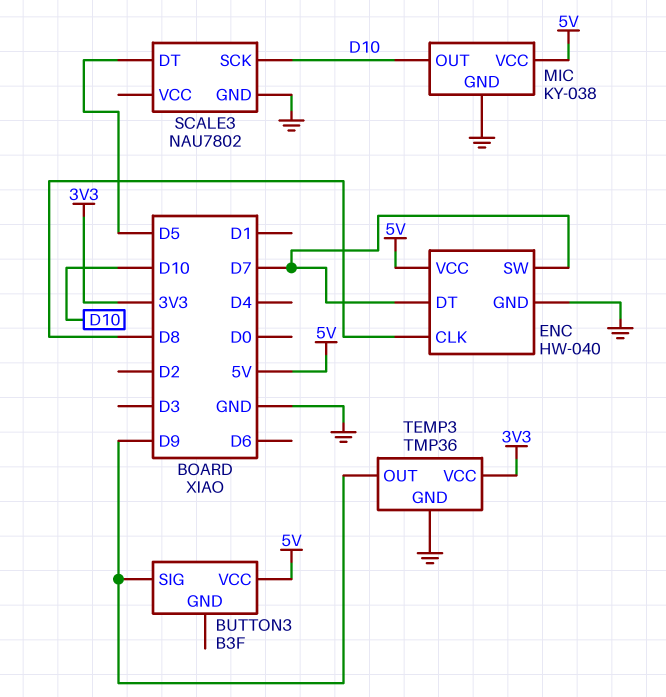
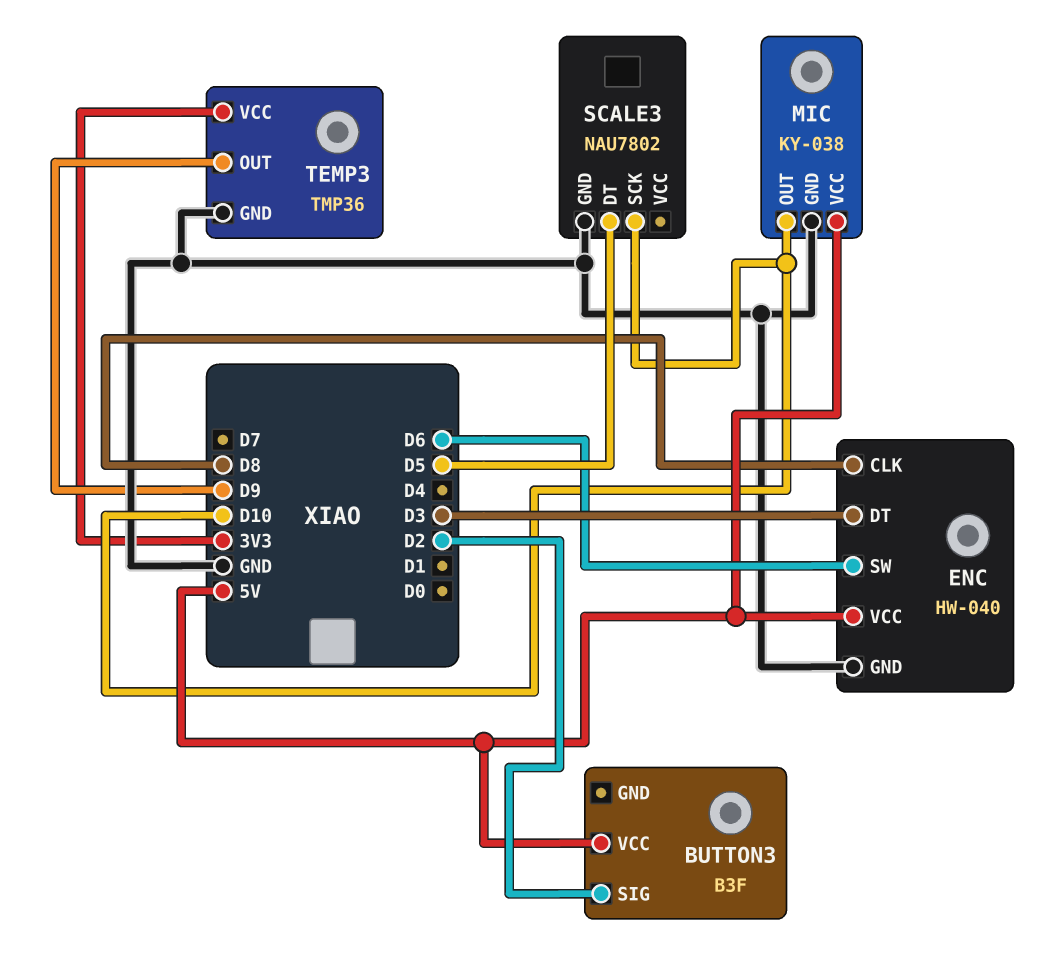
BUTTON3 pin SIG: D9 -> D2
ENC pin DT: D7 -> D3
ENC pin SW: D7 -> D6

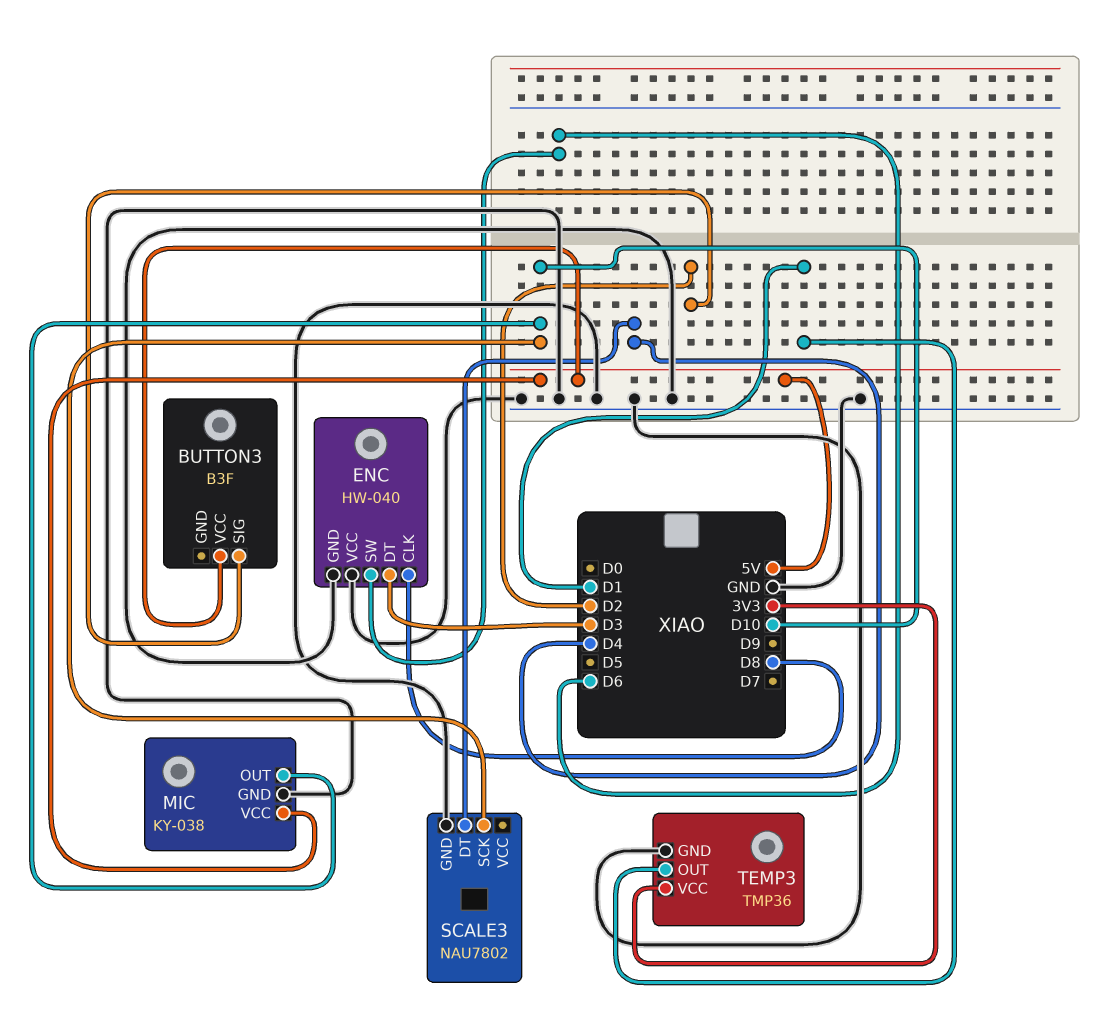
ENC pin VCC: 5V -> GND
SCALE3 pin DT: D5 -> D4
TEMP3 pin OUT: D9 -> D1

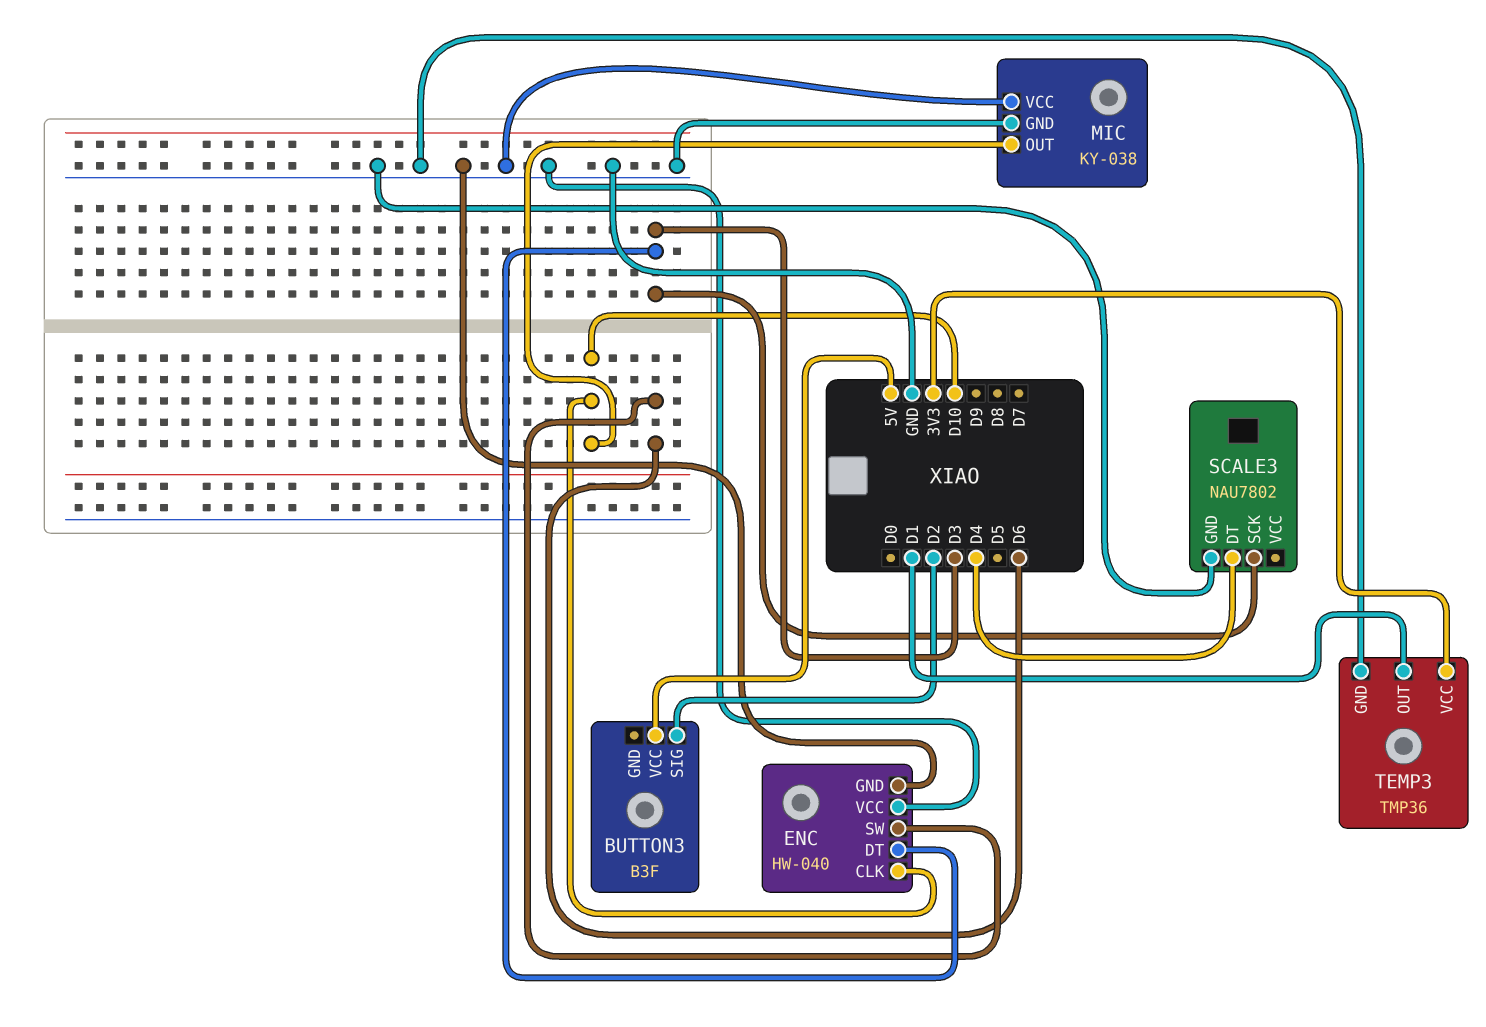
ENC pin CLK: D8 -> D10
MIC pin VCC: 5V -> GND
SCALE3 pin SCK: D10 -> D3

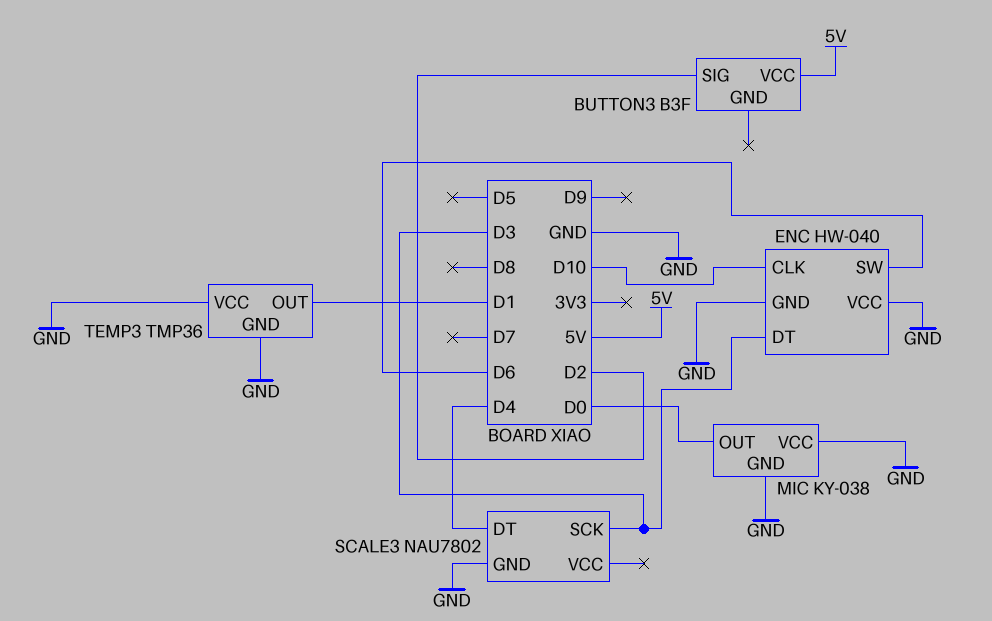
MIC pin OUT: D10 -> D0
TEMP3 pin VCC: 3V3 -> GND

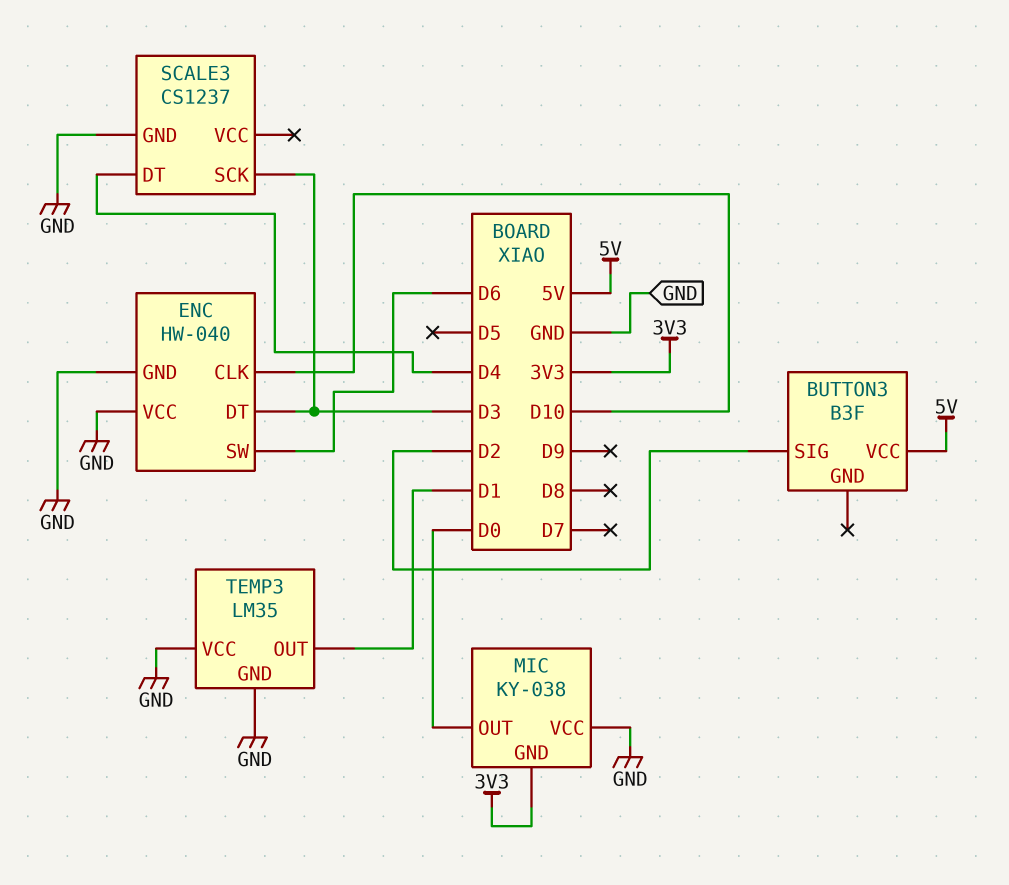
MIC pin GND: GND -> 3V3
SCALE3: NAU7802 -> CS1237
TEMP3: TMP36 -> LM35

